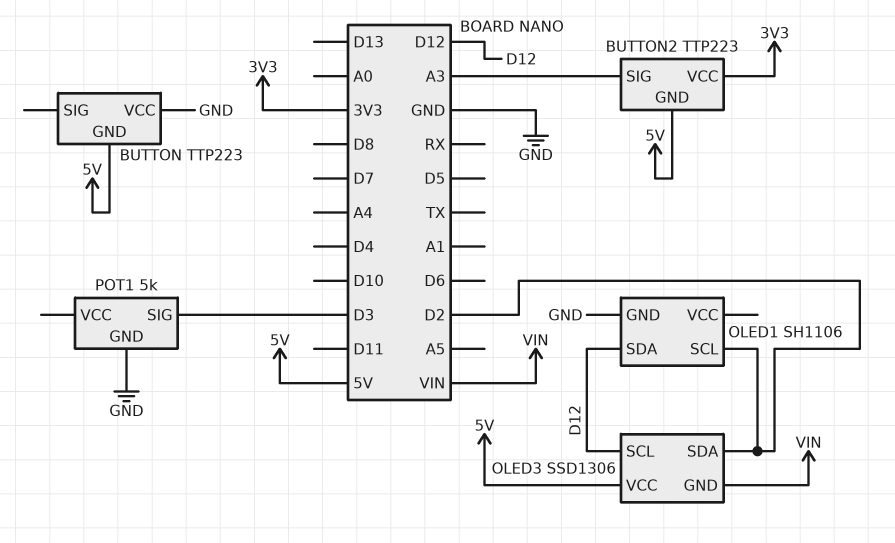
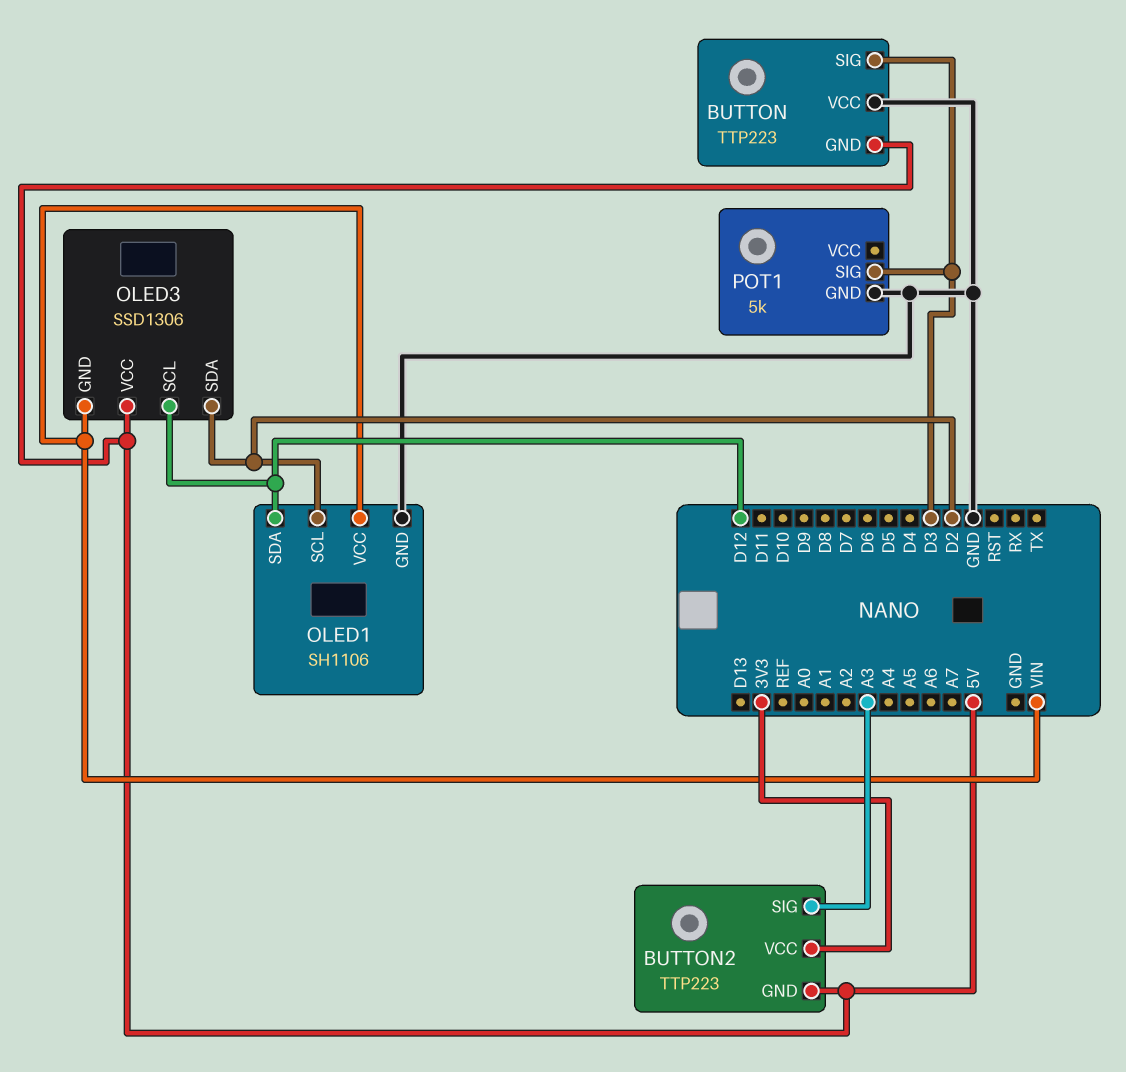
BUTTON pin SIG: none -> D3
OLED1 pin VCC: none -> VIN

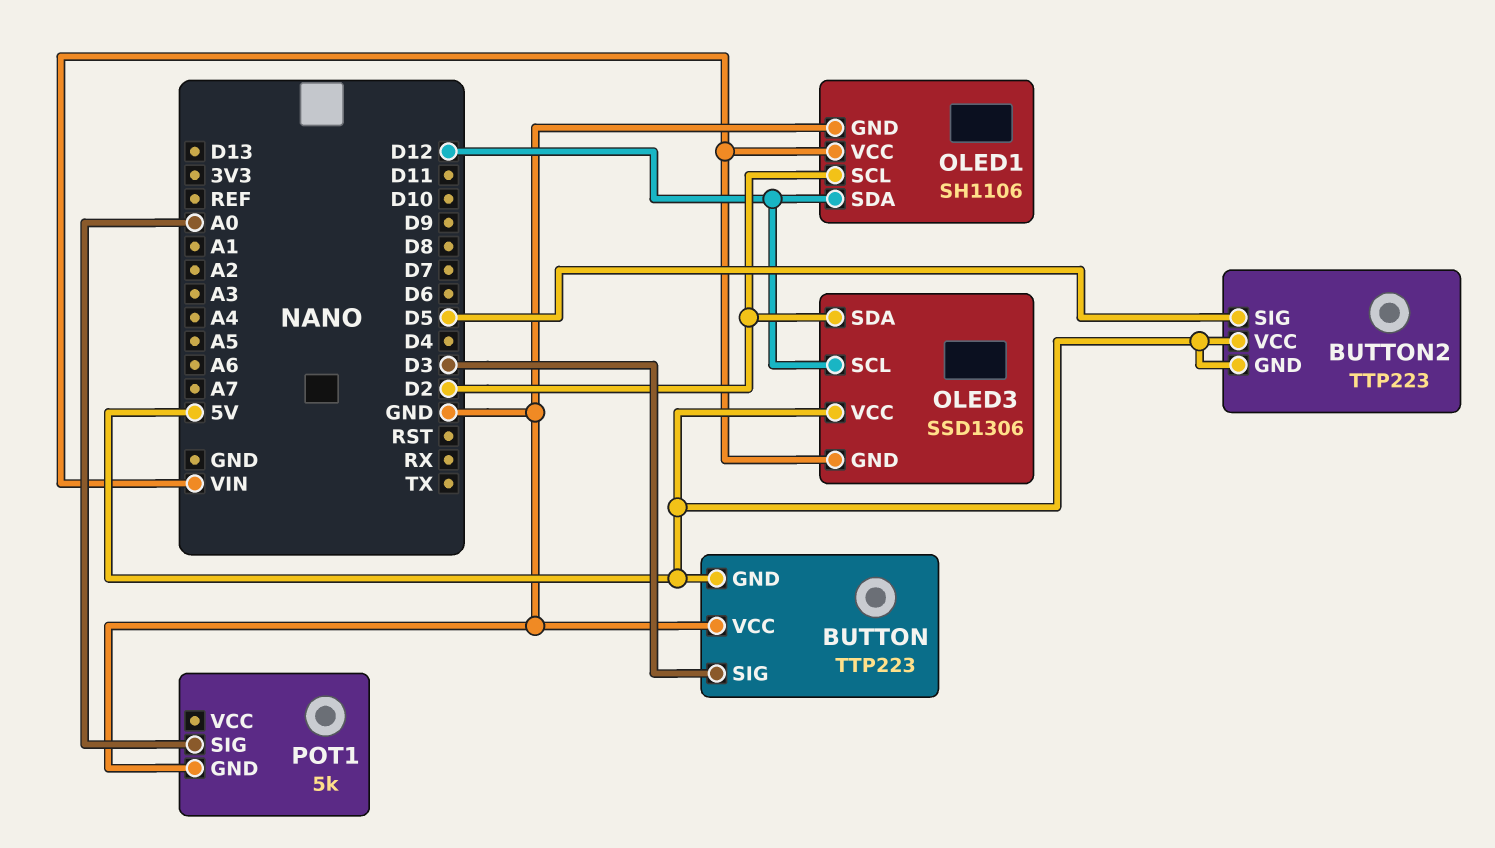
BUTTON2 pin SIG: A3 -> D5
BUTTON2 pin VCC: 3V3 -> 5V
POT1 pin SIG: D3 -> A0

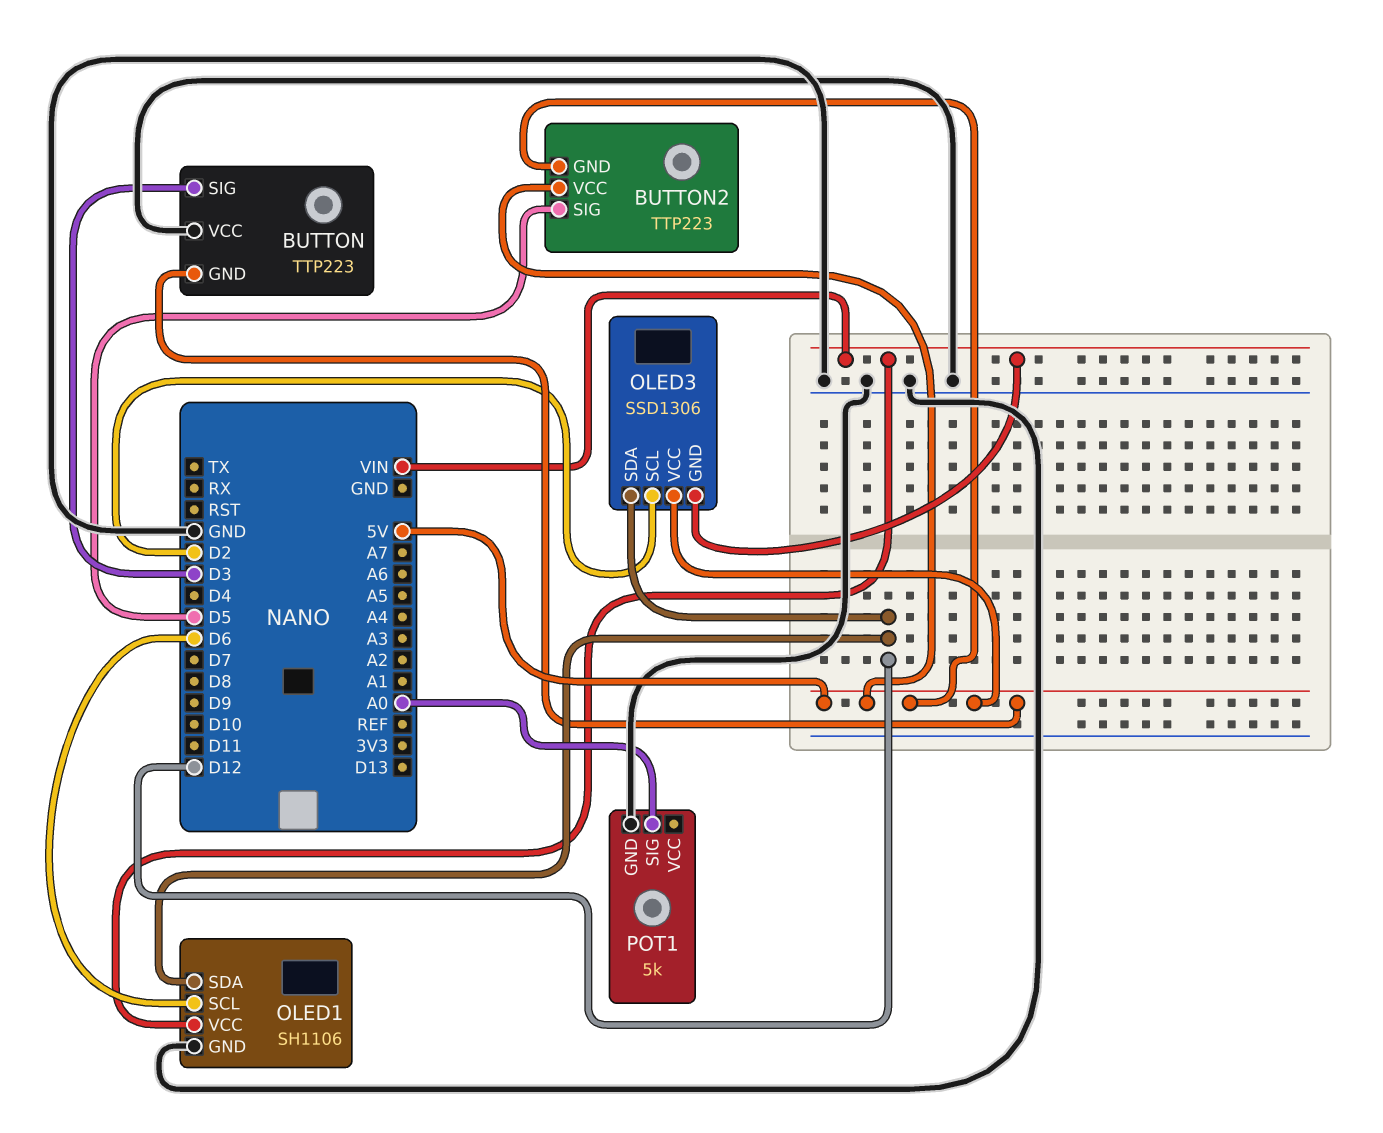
OLED1 pin SCL: D2 -> D6
OLED3 pin SCL: D12 -> D2
OLED3 pin SDA: D2 -> D12

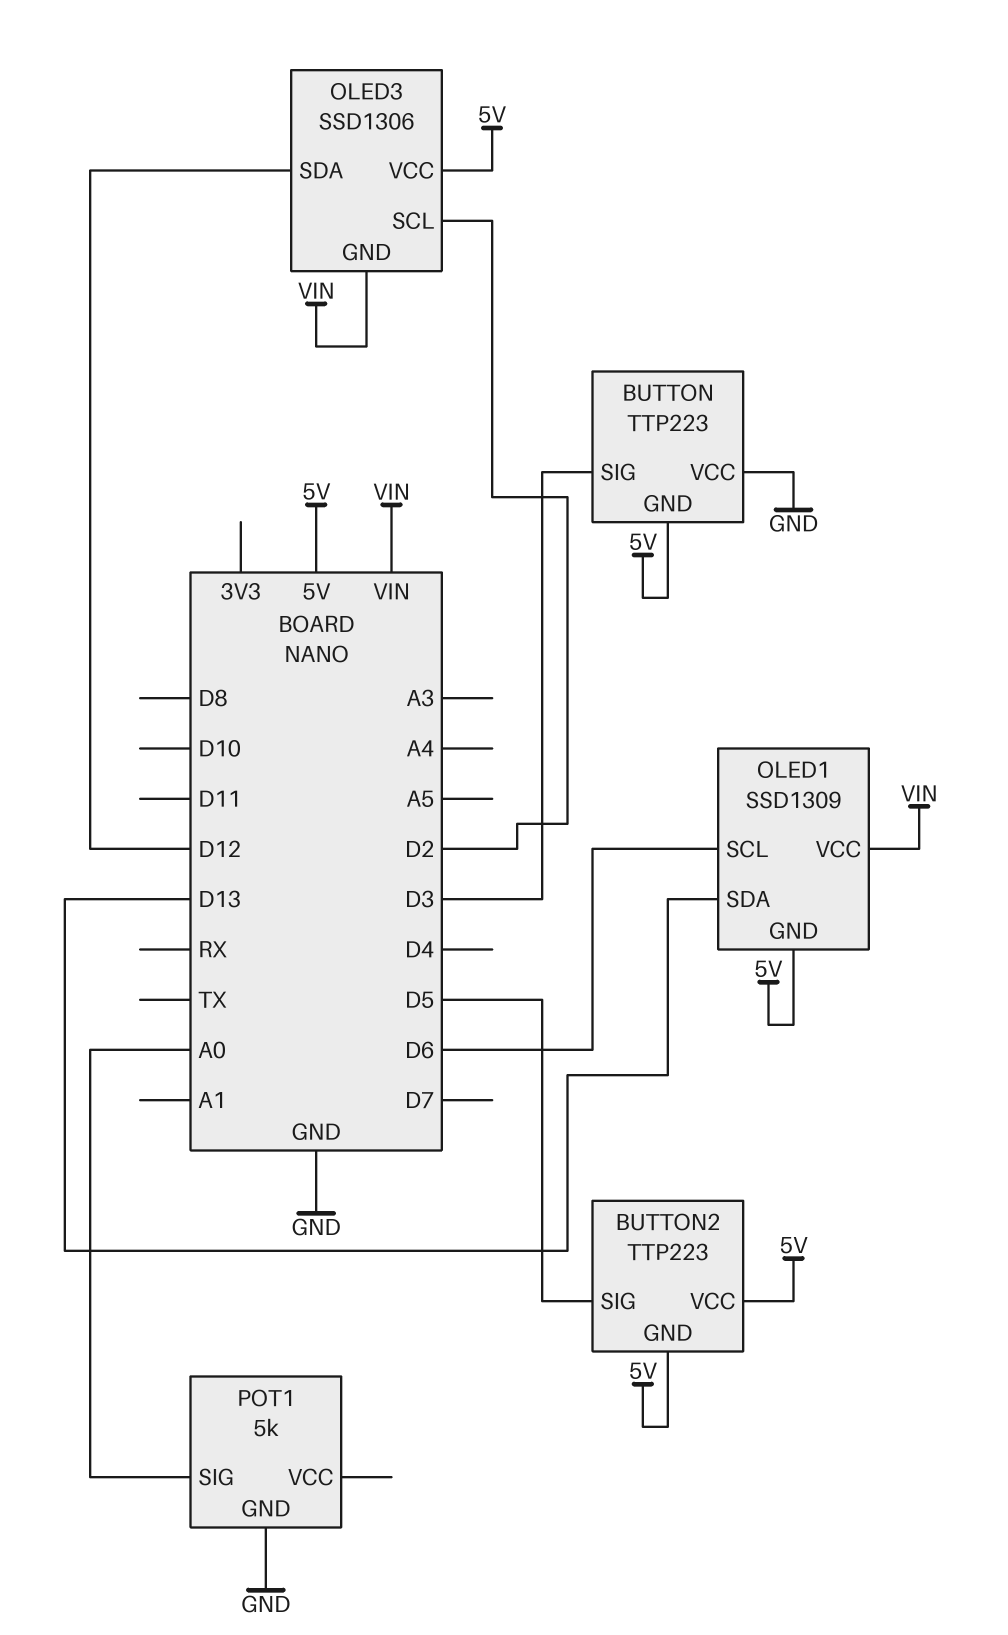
OLED1: SH1106 -> SSD1309
OLED1 pin GND: GND -> 5V
OLED1 pin SDA: D12 -> D13

